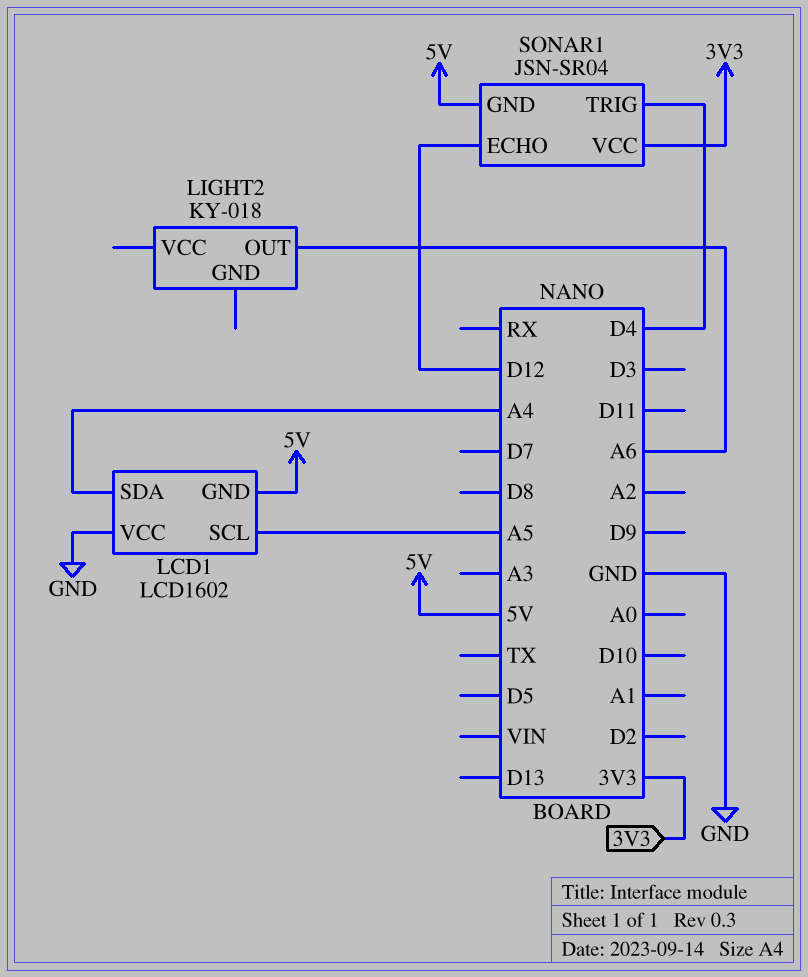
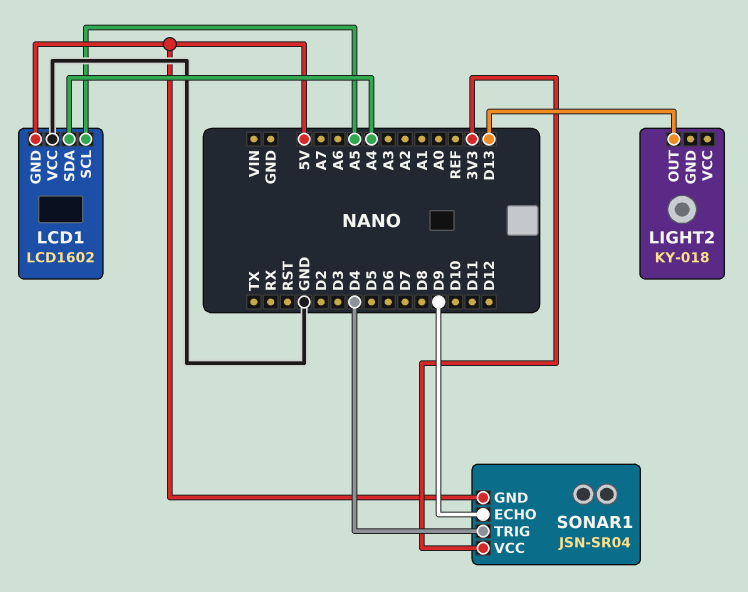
LIGHT2 pin OUT: A6 -> D13
SONAR1 pin ECHO: D12 -> D9

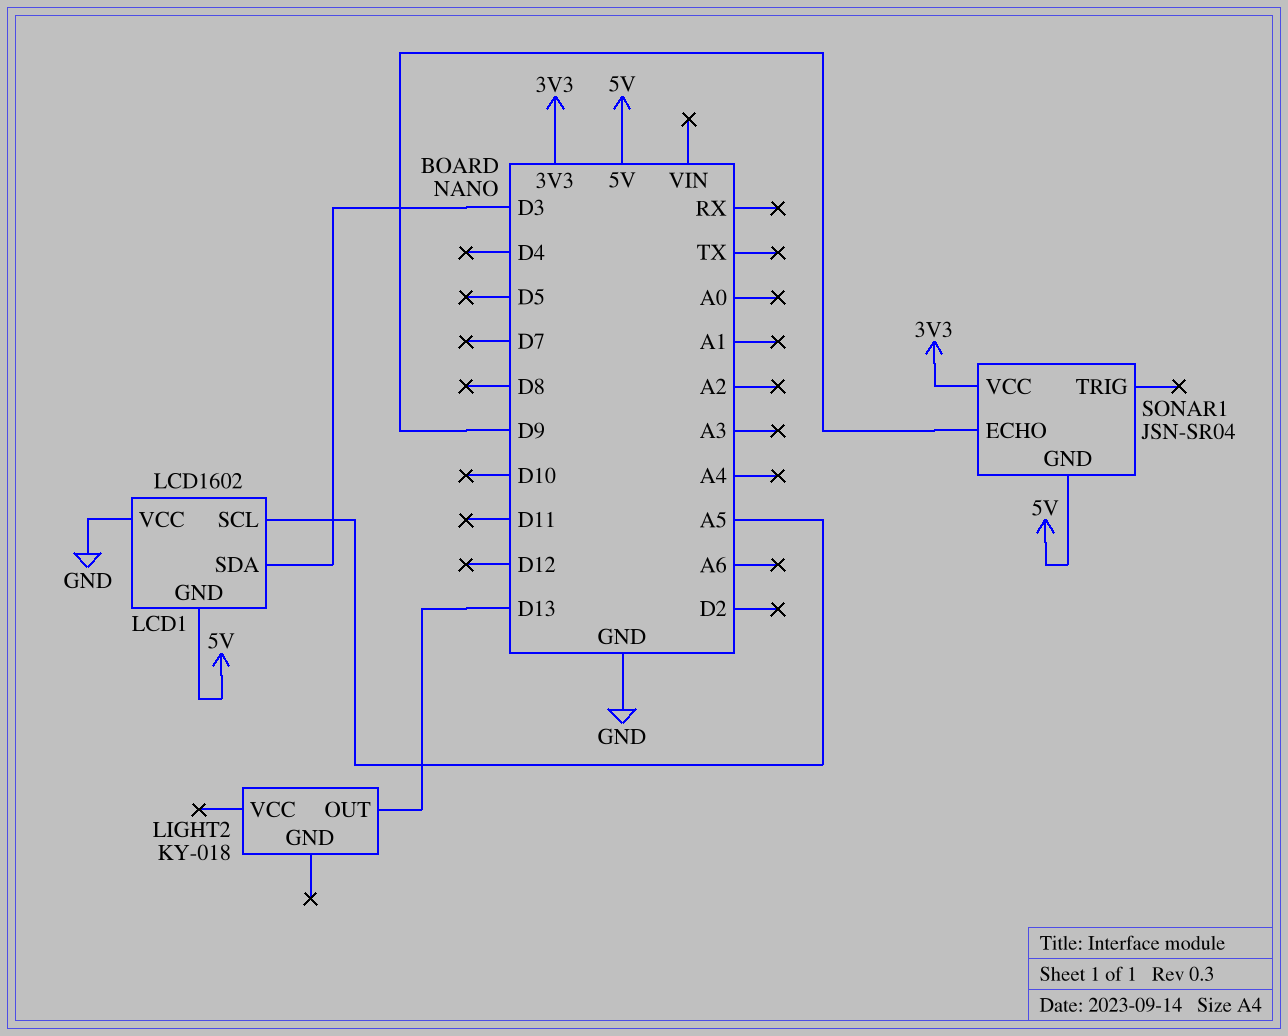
LCD1 pin SDA: A4 -> D3
SONAR1 pin TRIG: D4 -> none

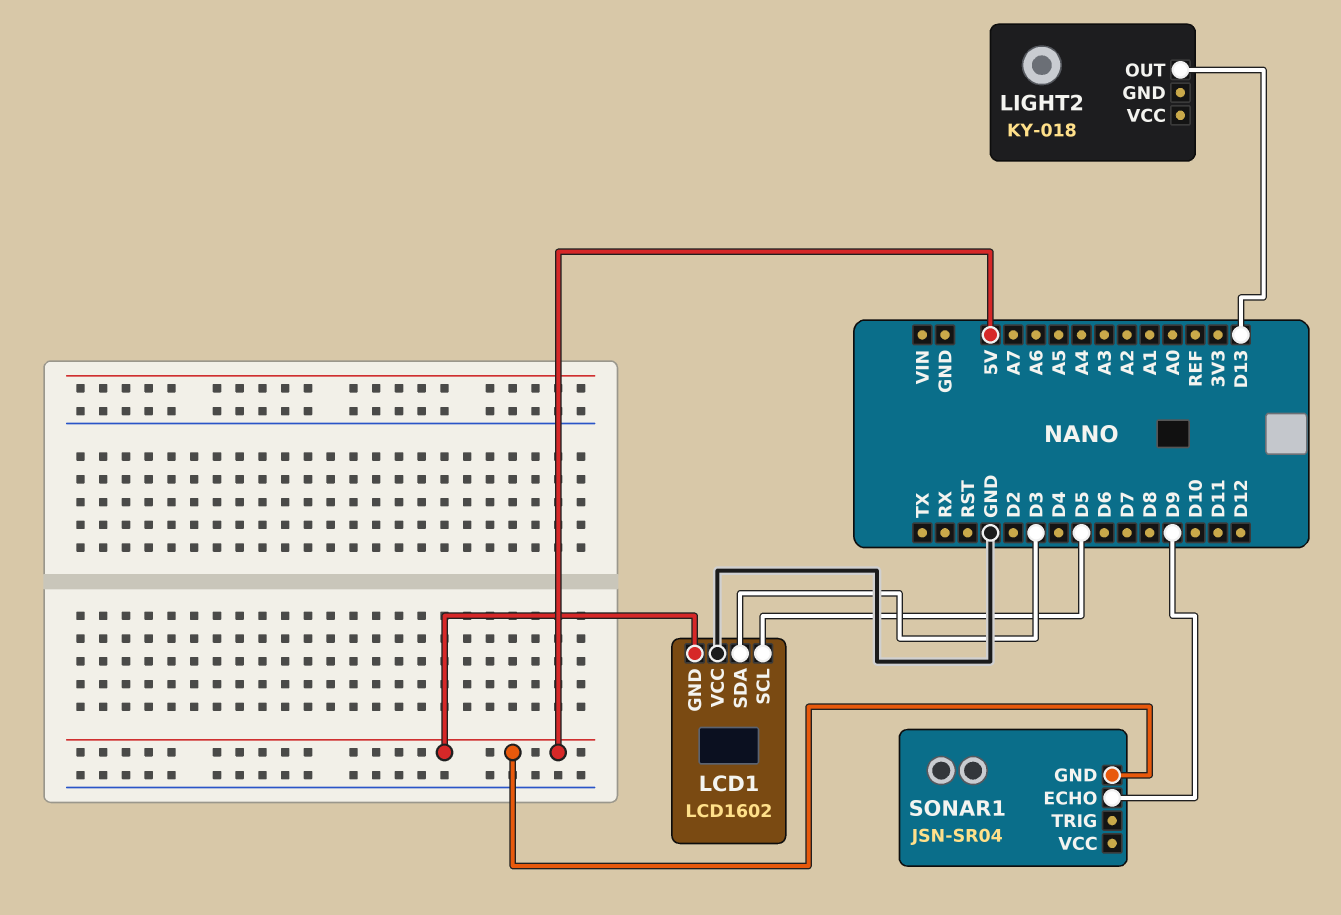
LCD1 pin SCL: A5 -> D5
SONAR1 pin VCC: 3V3 -> none

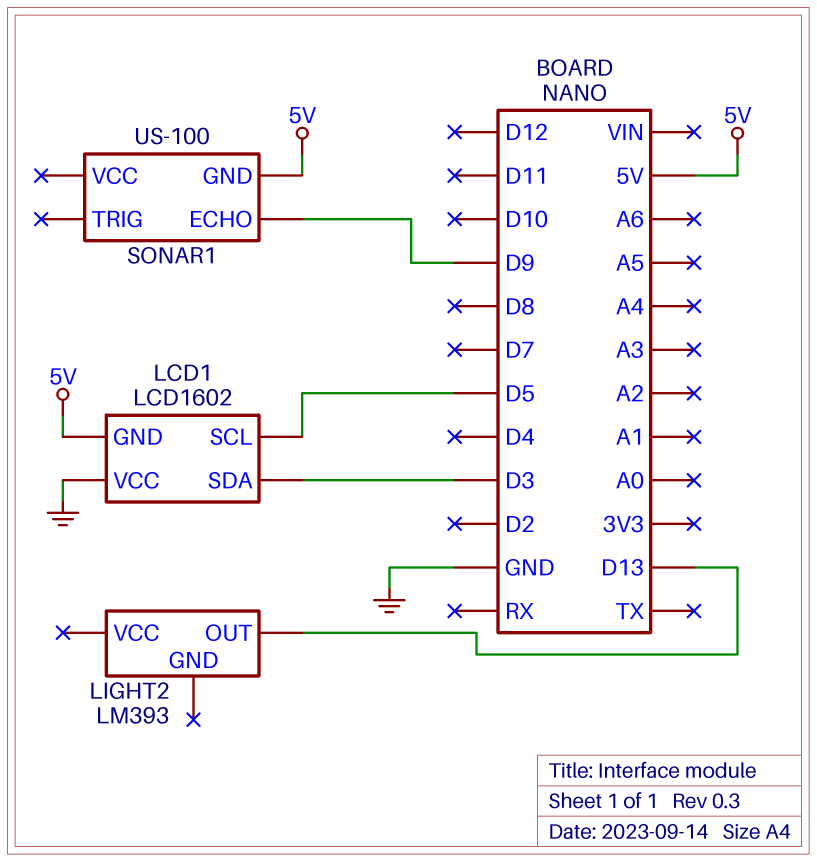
LIGHT2: KY-018 -> LM393
SONAR1: JSN-SR04 -> US-100

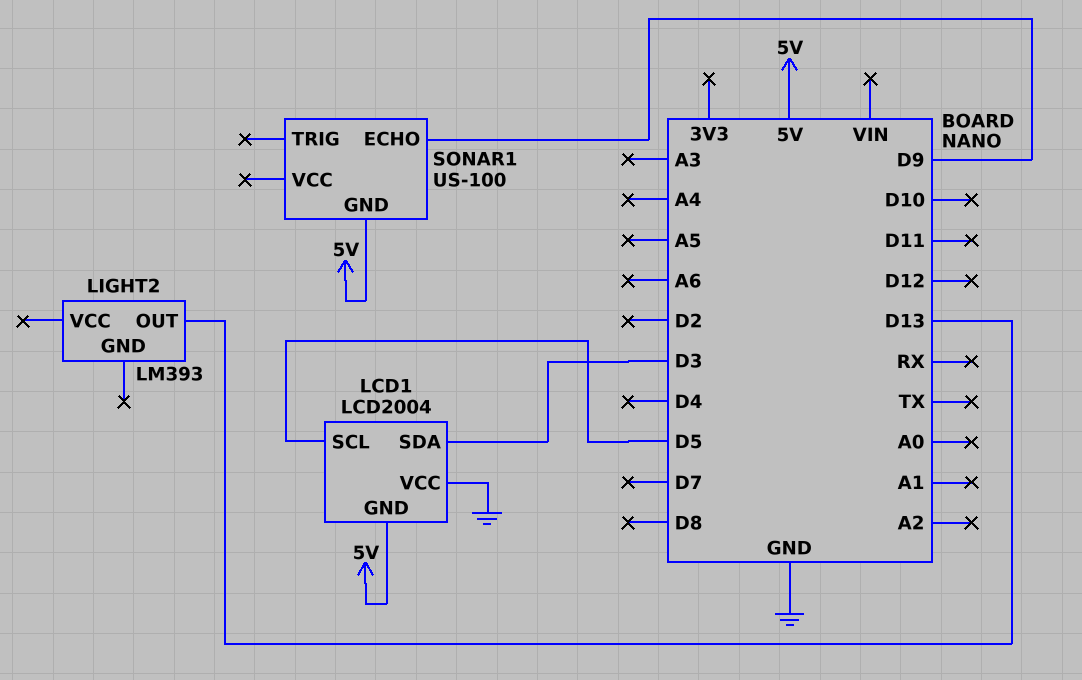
LCD1: LCD1602 -> LCD2004

